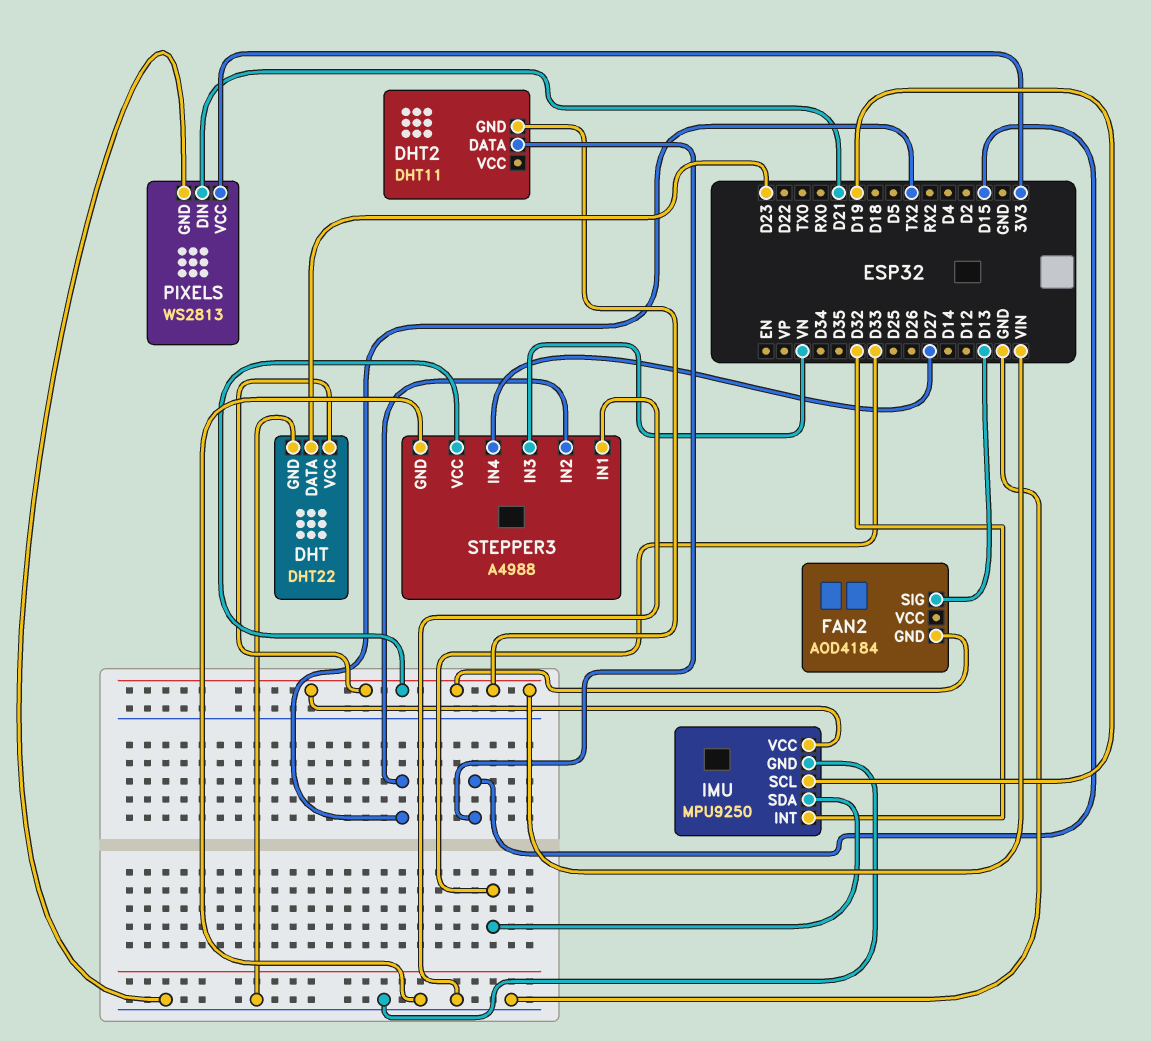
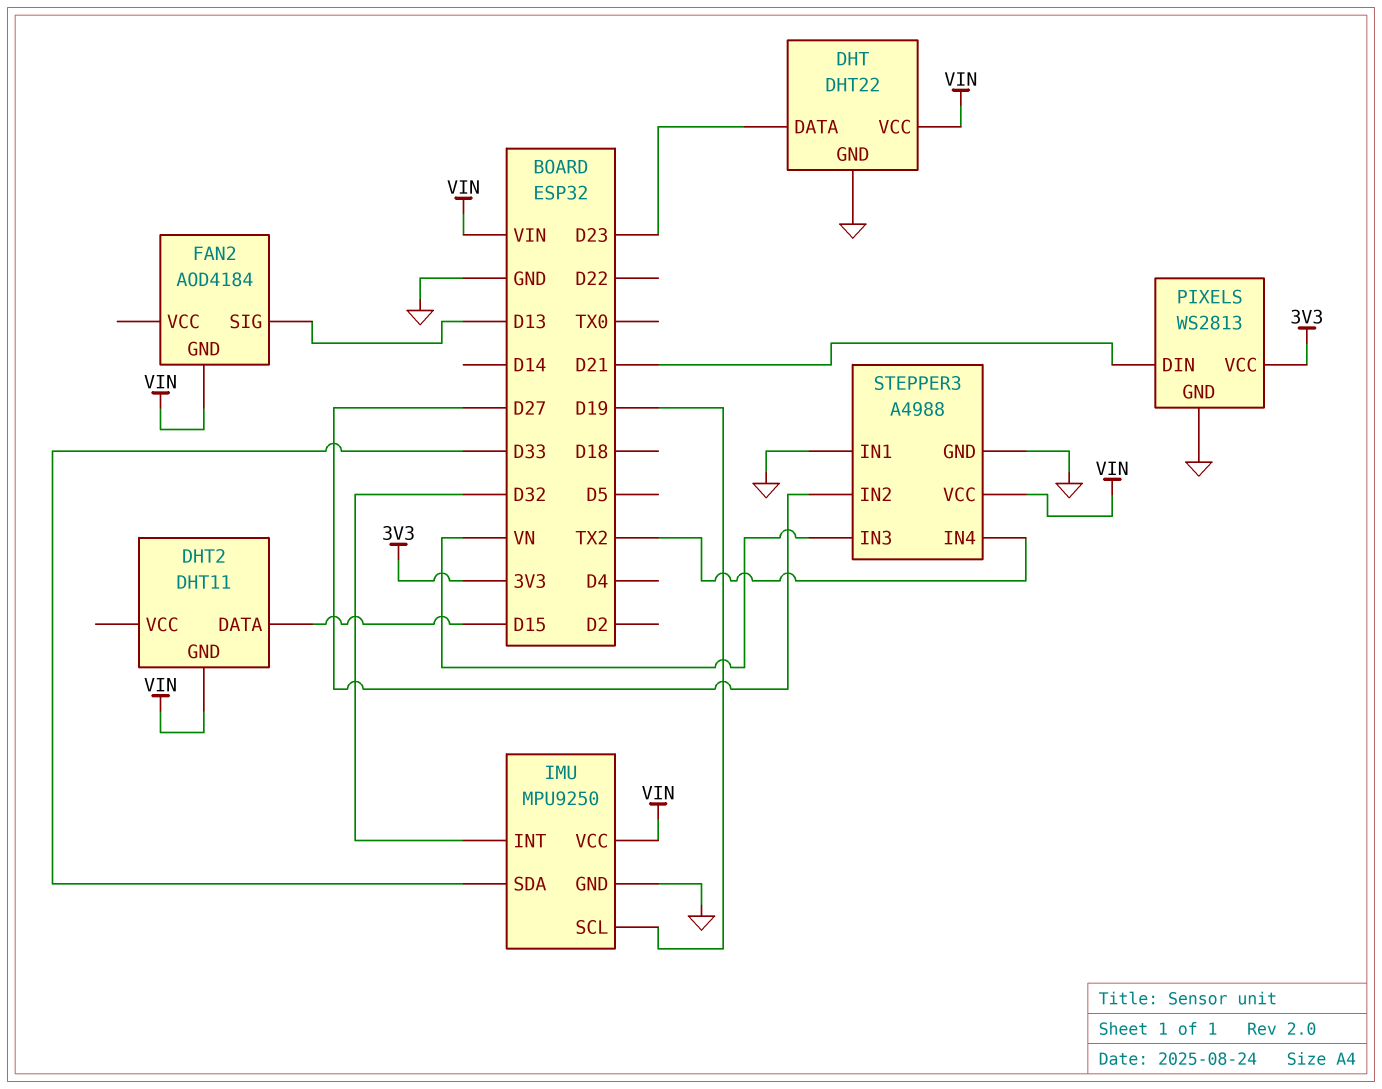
STEPPER3 pin IN2: TX2 -> D27
STEPPER3 pin IN4: D27 -> TX2

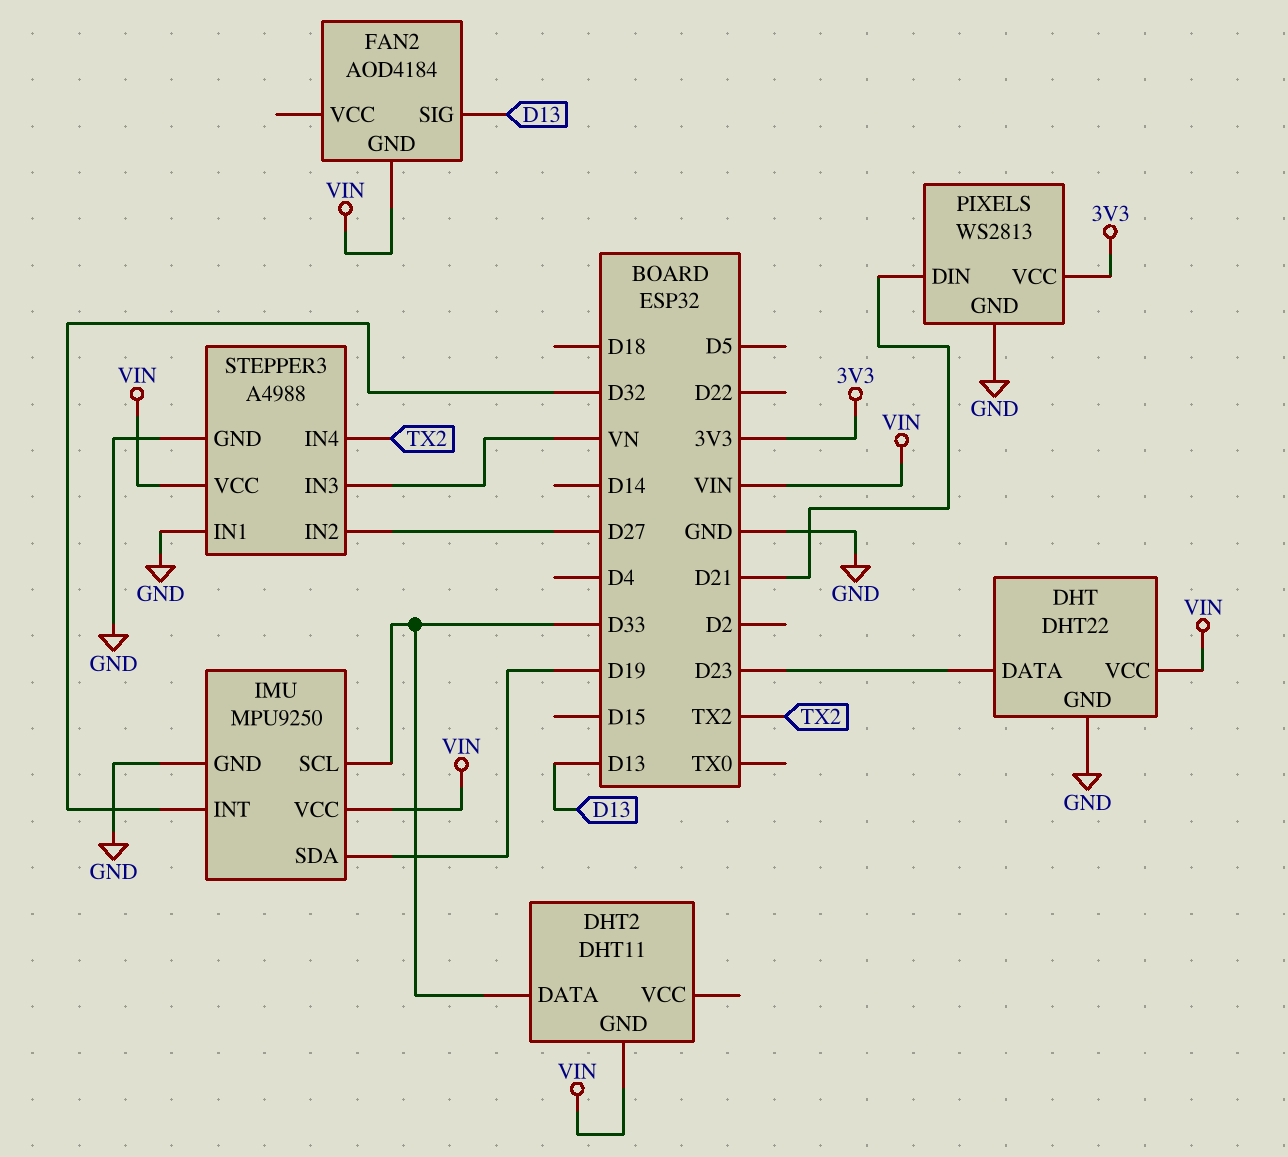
DHT2 pin DATA: D15 -> D33
IMU pin SCL: D19 -> D33
IMU pin SDA: D33 -> D19

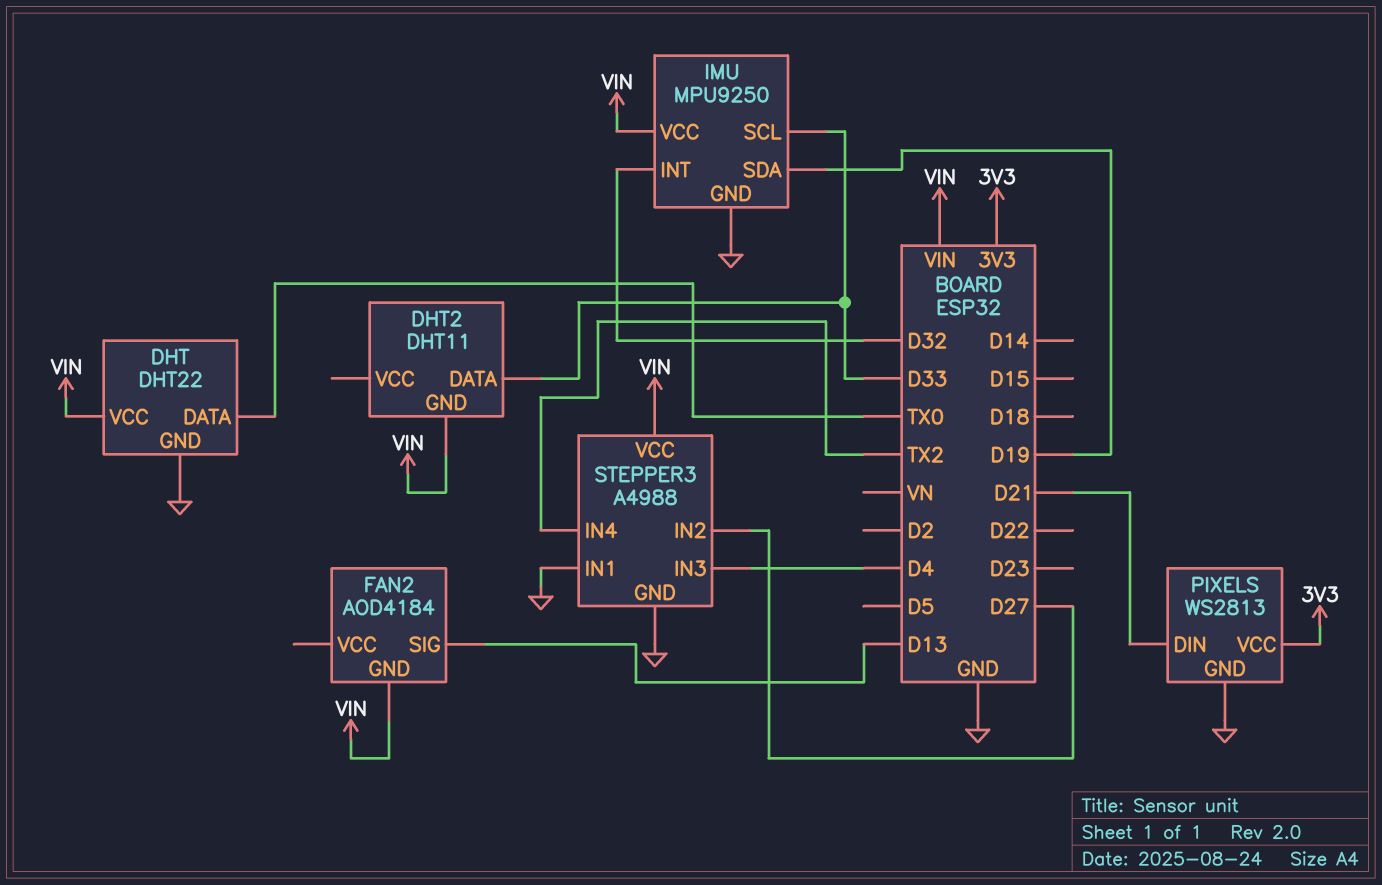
DHT pin DATA: D23 -> TX0
STEPPER3 pin IN3: VN -> D4

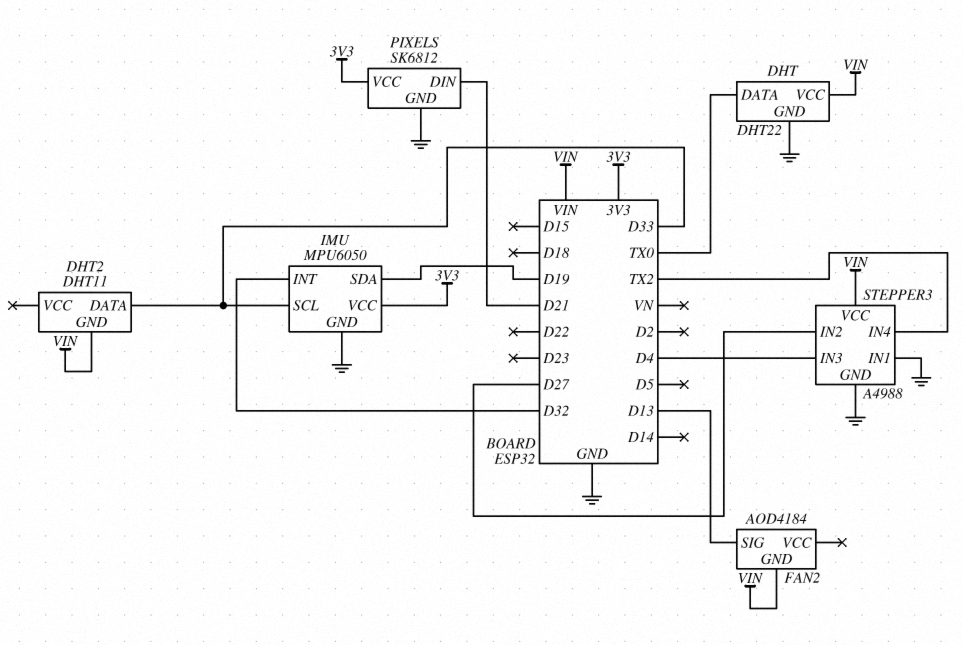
IMU: MPU9250 -> MPU6050
IMU pin VCC: VIN -> 3V3
PIXELS: WS2813 -> SK6812

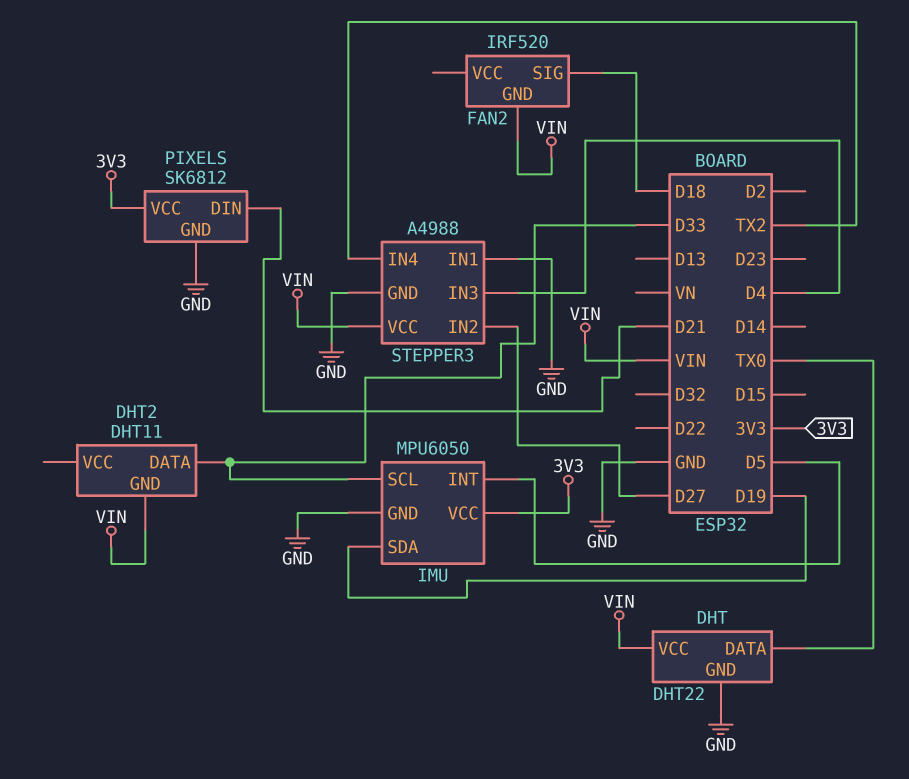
FAN2: AOD4184 -> IRF520
FAN2 pin SIG: D13 -> D18
IMU pin INT: D32 -> D5

